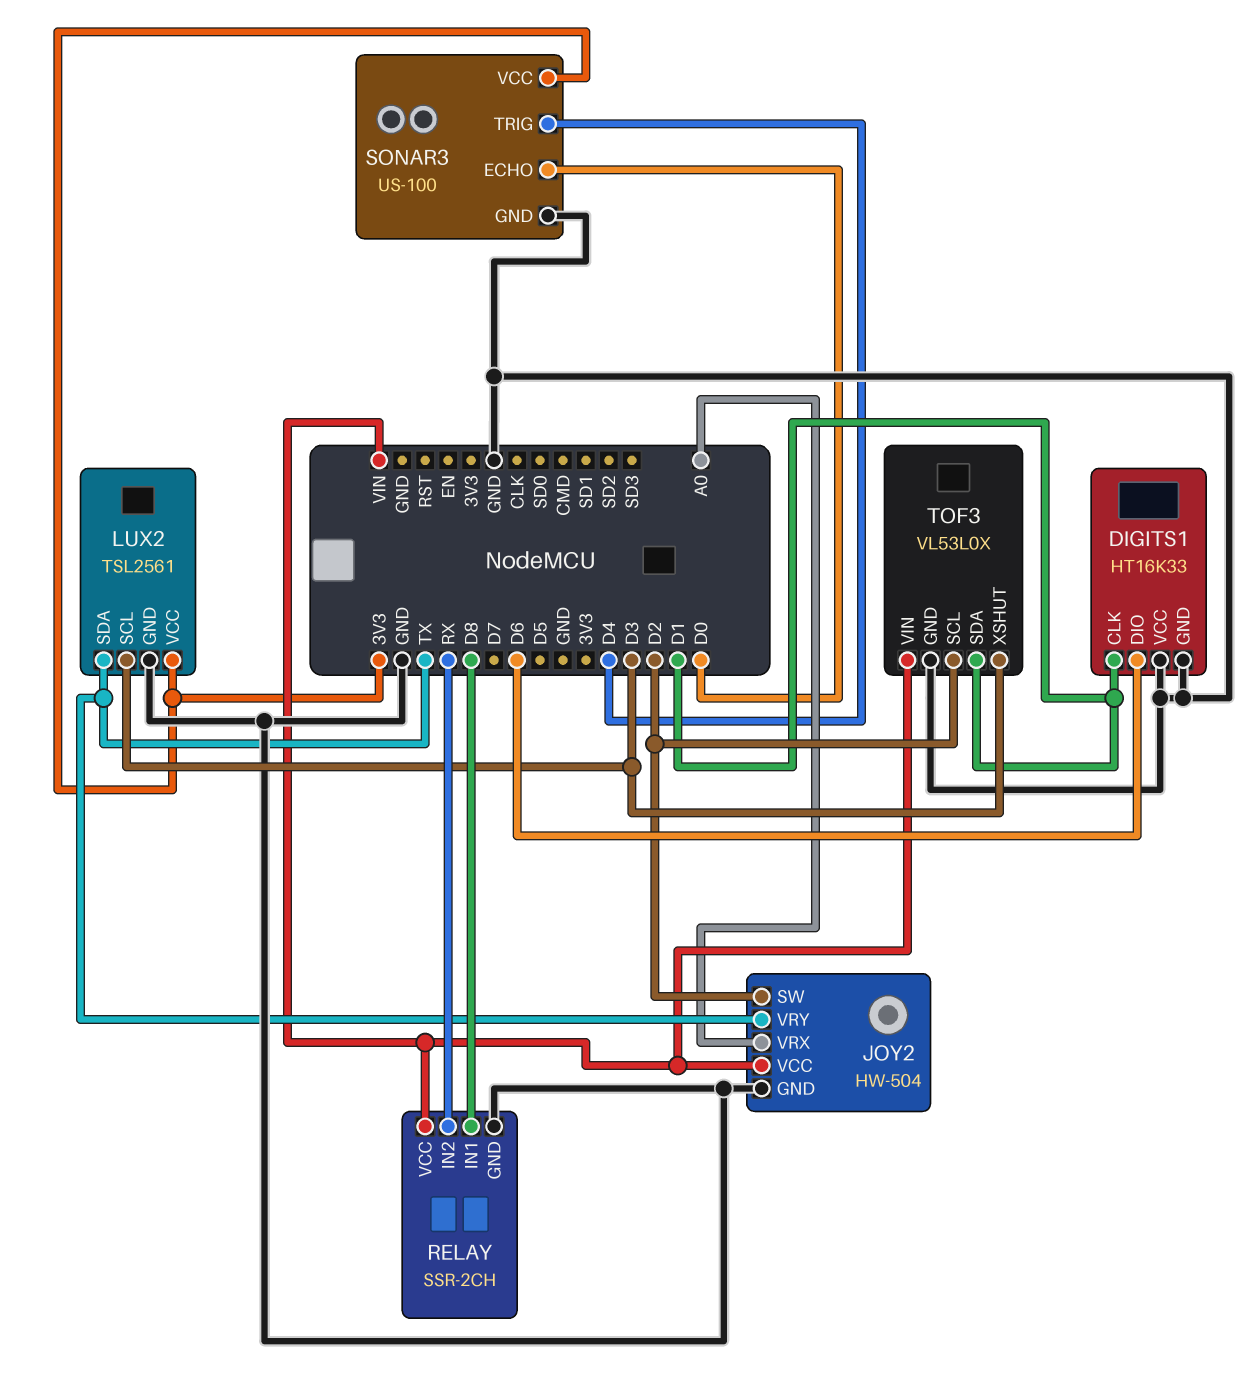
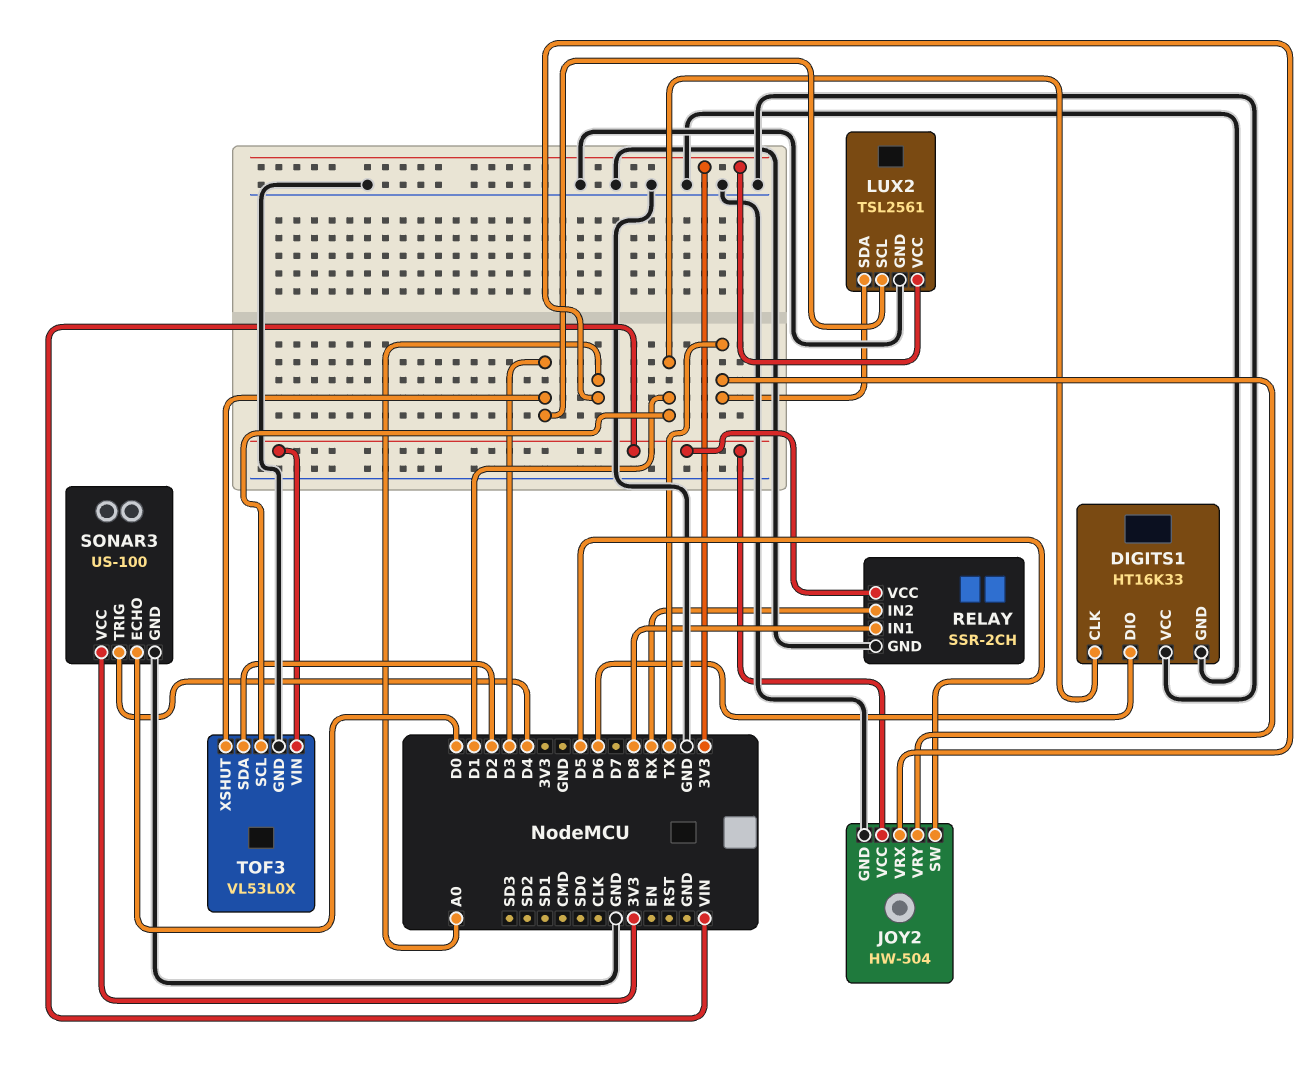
JOY2 pin SW: D2 -> D5
TOF3 pin SCL: D2 -> D1
TOF3 pin SDA: D1 -> D2

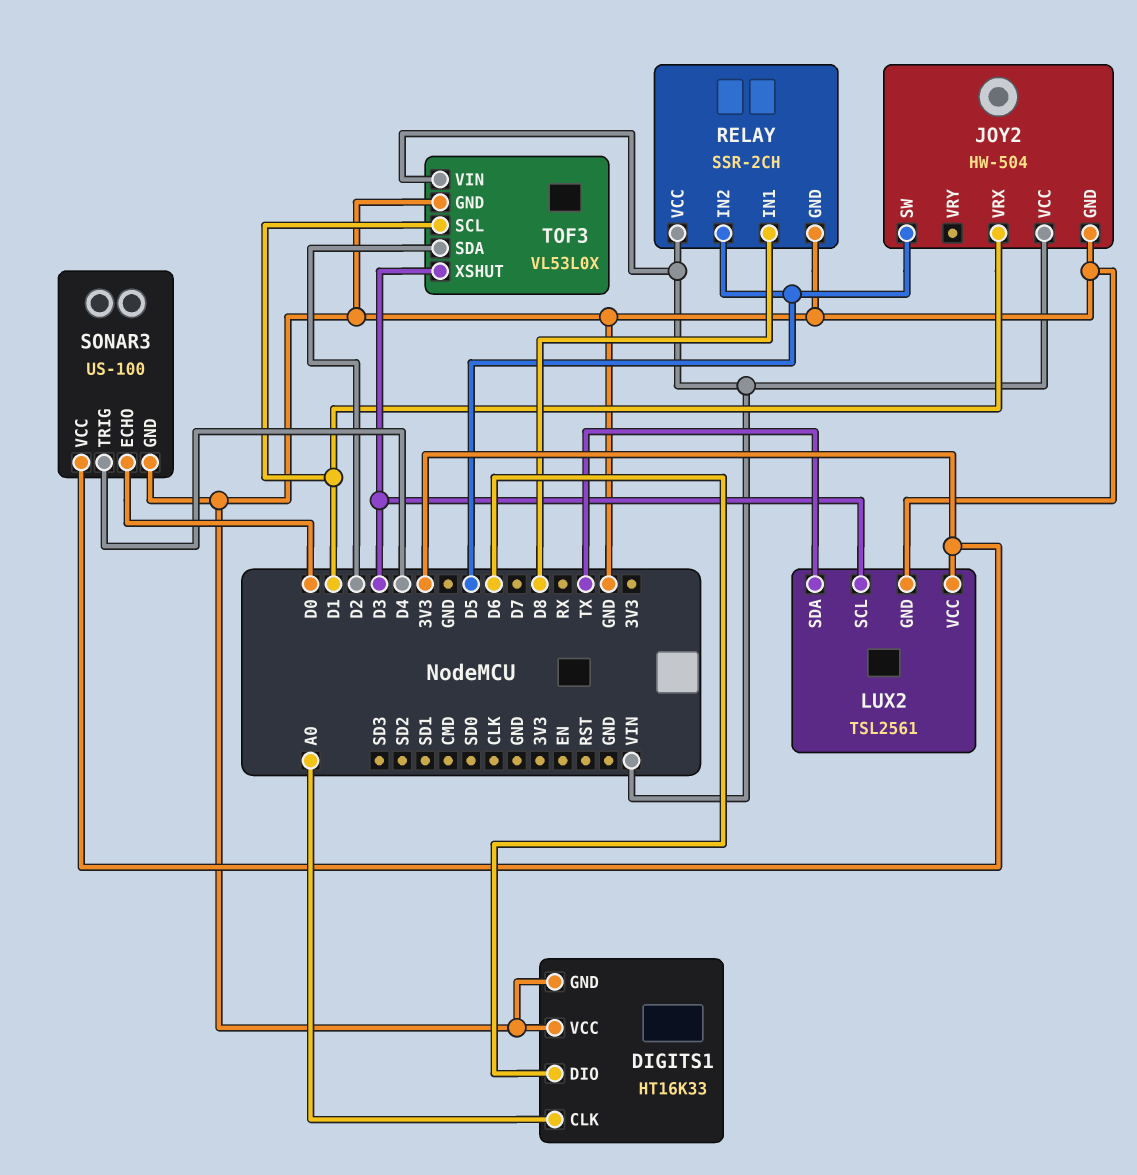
DIGITS1 pin CLK: D1 -> A0
JOY2 pin VRX: A0 -> D1
JOY2 pin VRY: TX -> none
RELAY pin IN2: RX -> D5

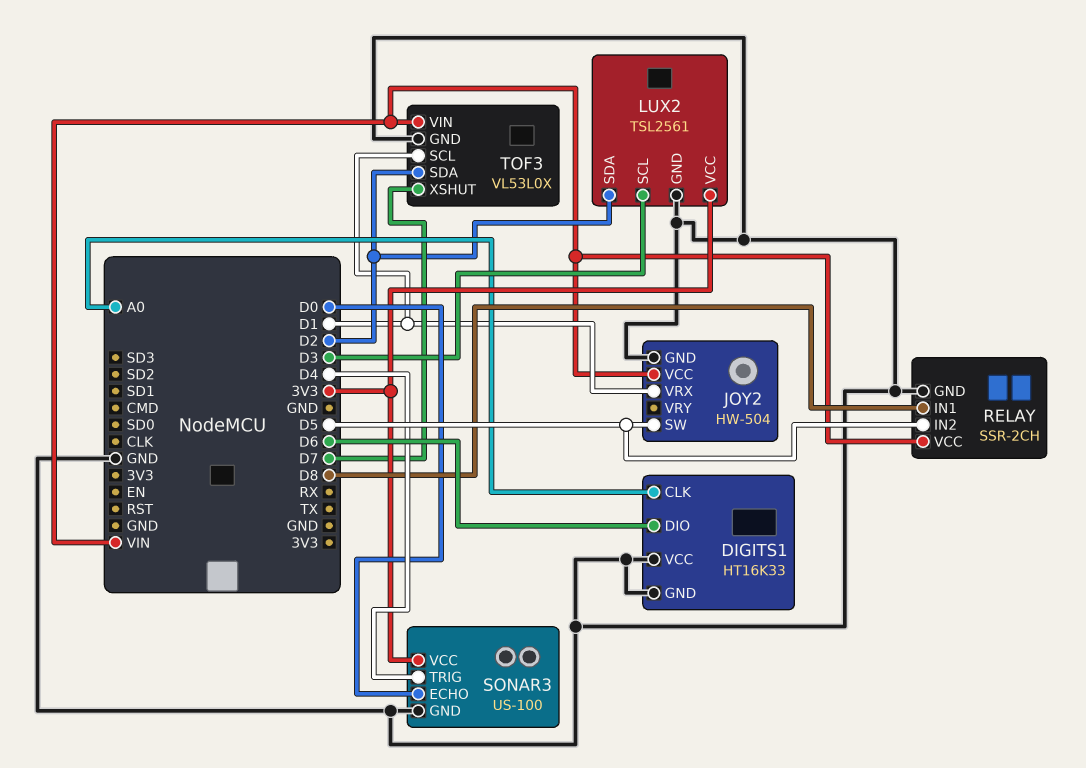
LUX2 pin SDA: TX -> D2
TOF3 pin XSHUT: D3 -> D7

